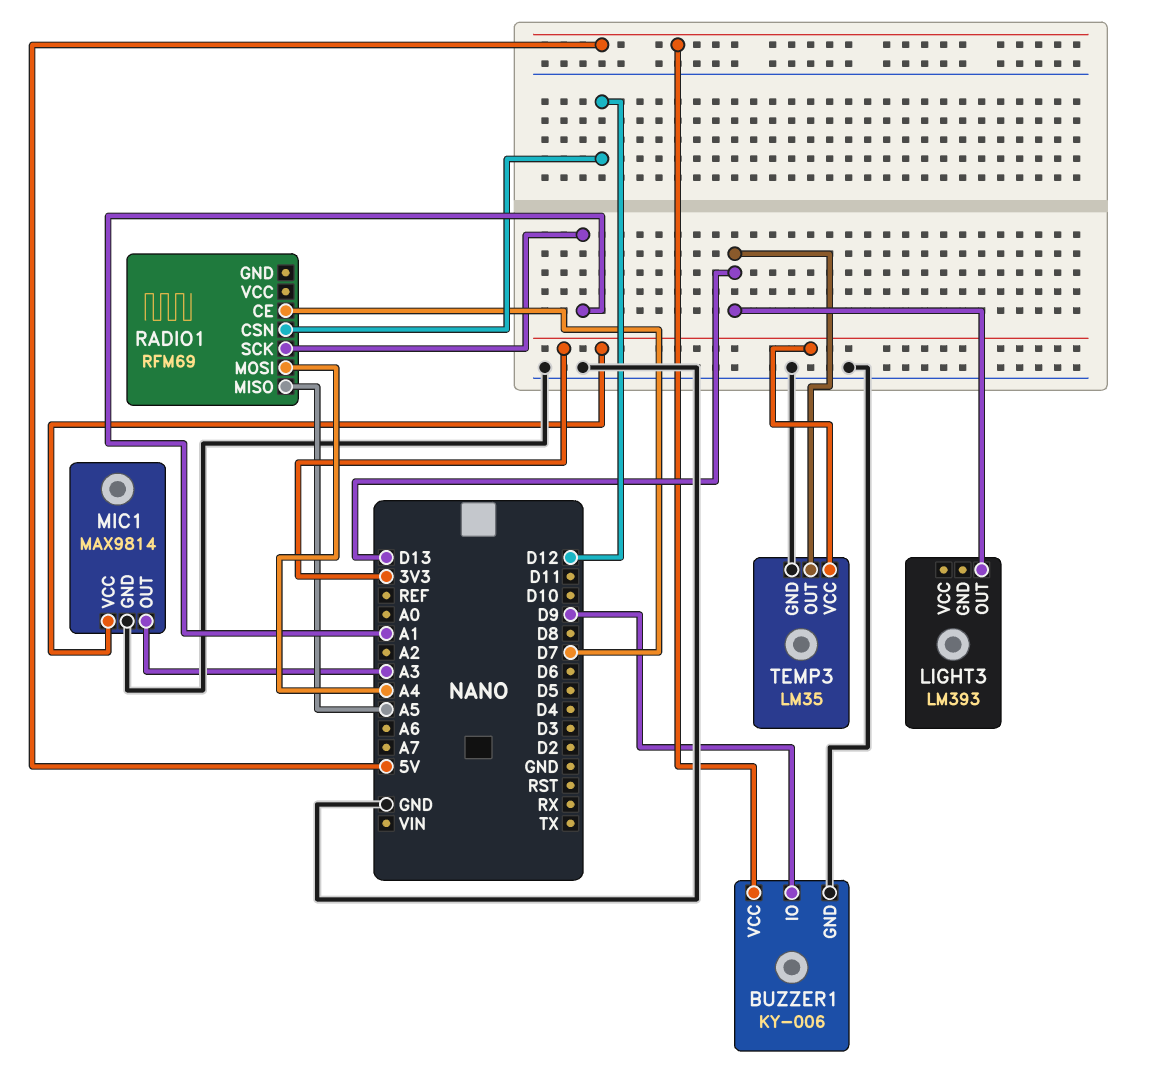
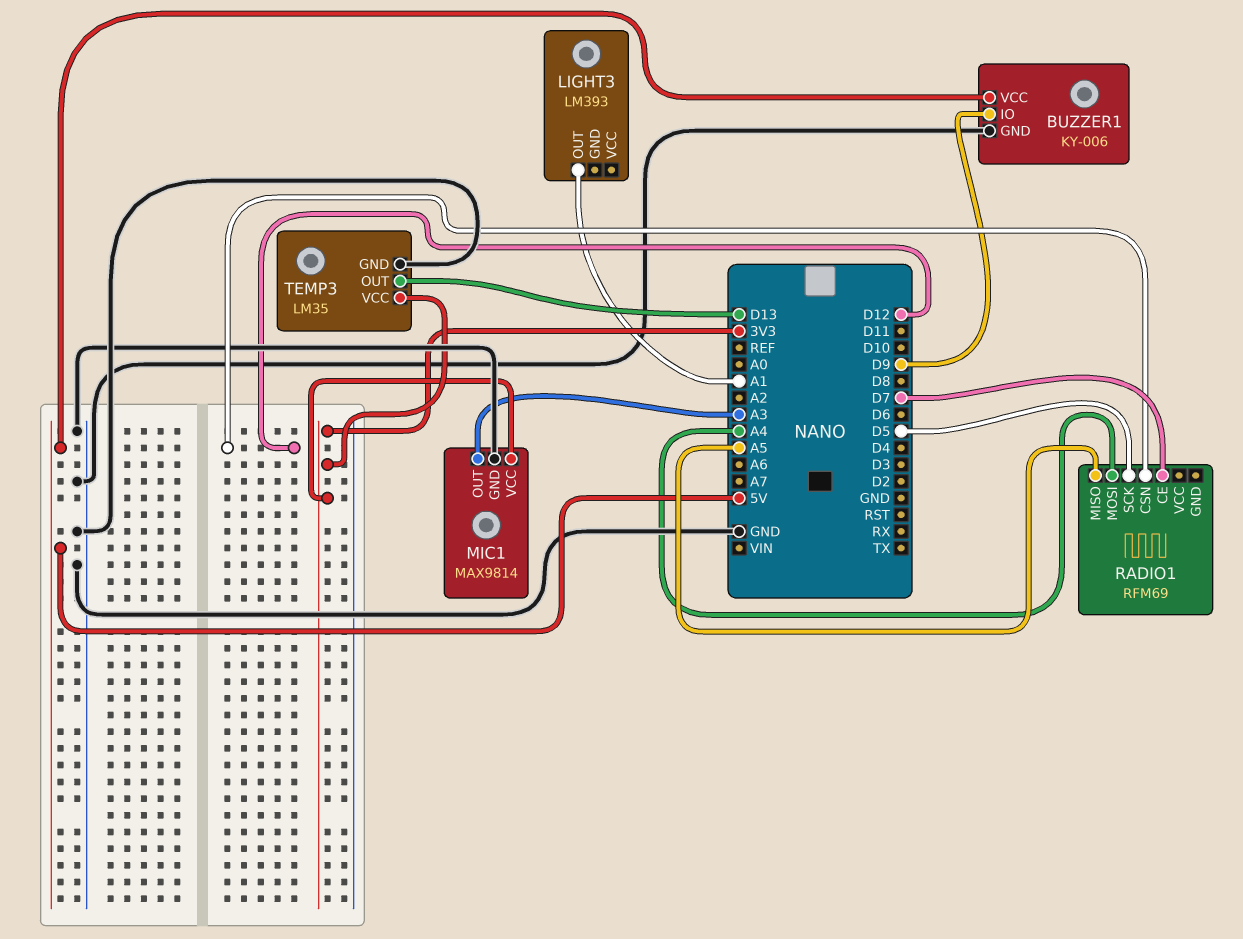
LIGHT3 pin OUT: D13 -> A1
RADIO1 pin SCK: A1 -> D5

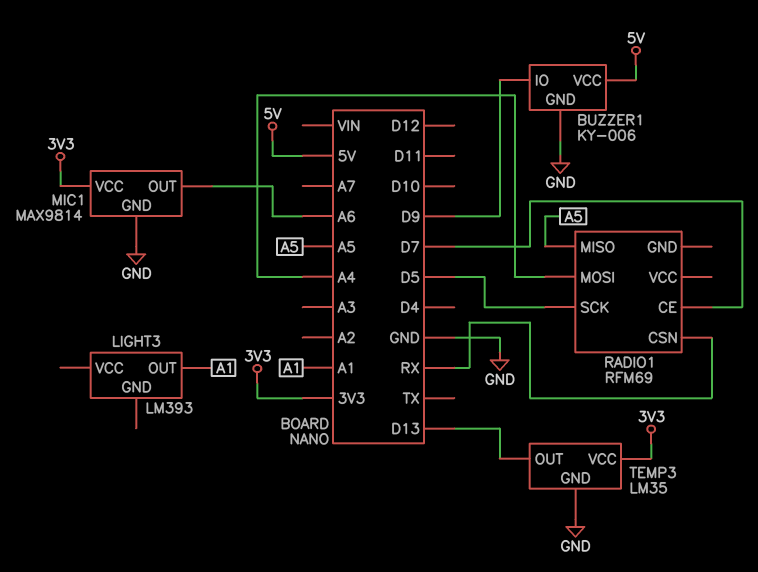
MIC1 pin OUT: A3 -> A6
RADIO1 pin CSN: D12 -> RX

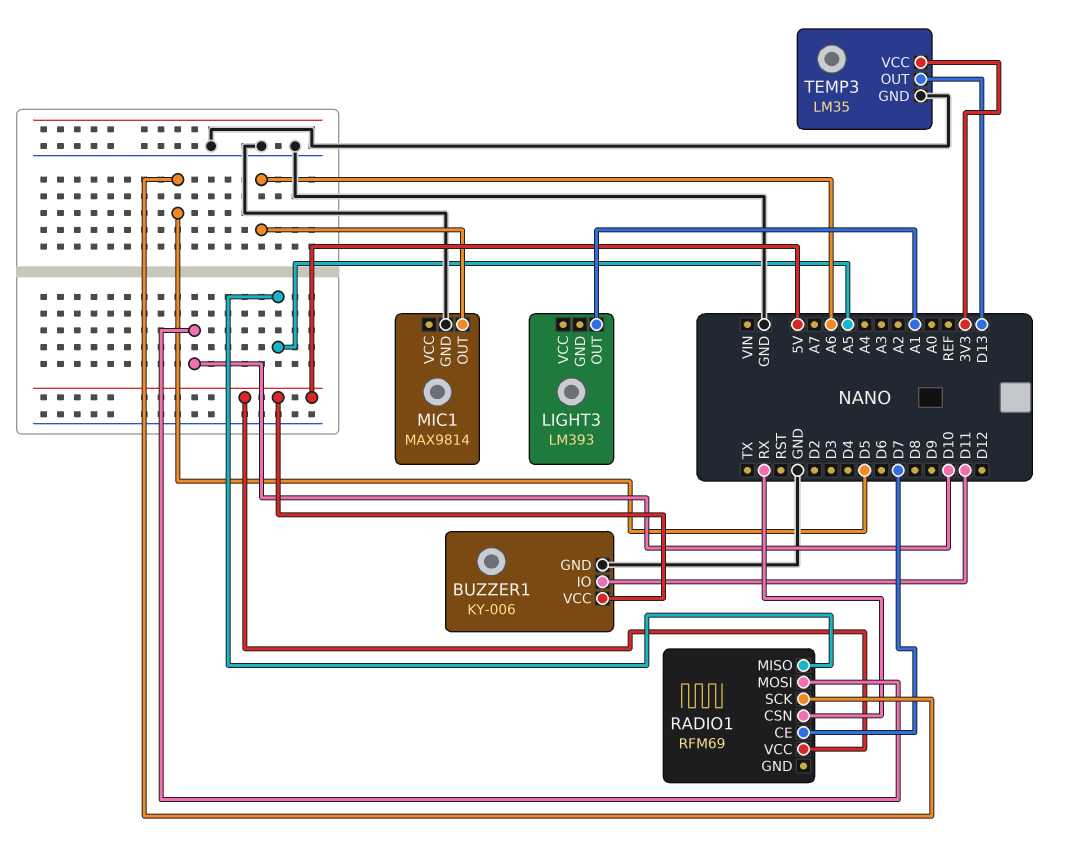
BUZZER1 pin IO: D9 -> D11
MIC1 pin VCC: 3V3 -> none
RADIO1 pin MOSI: A4 -> D10
RADIO1 pin VCC: none -> 5V

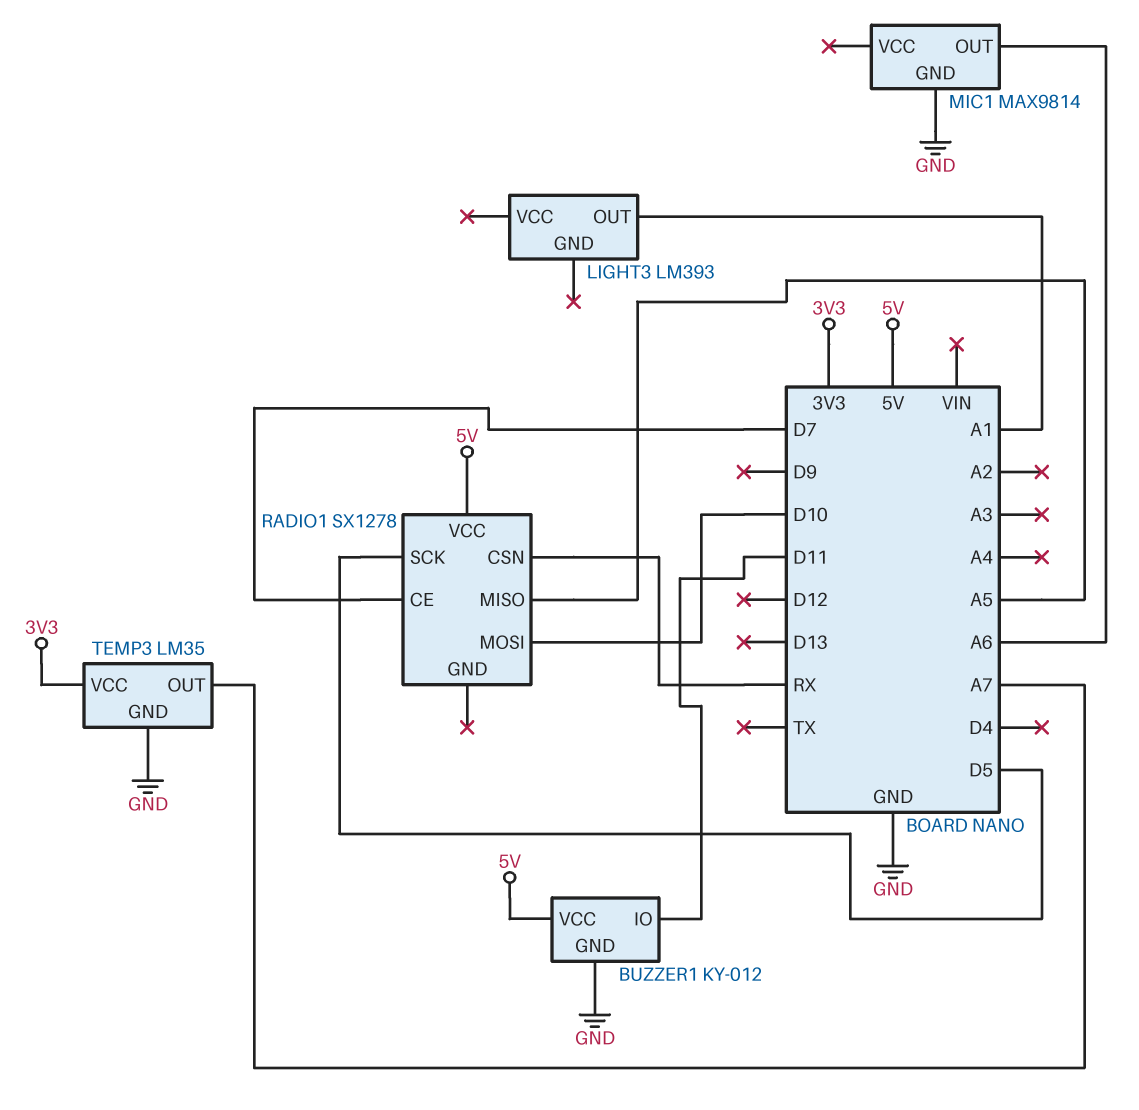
BUZZER1: KY-006 -> KY-012
RADIO1: RFM69 -> SX1278
TEMP3 pin OUT: D13 -> A7

